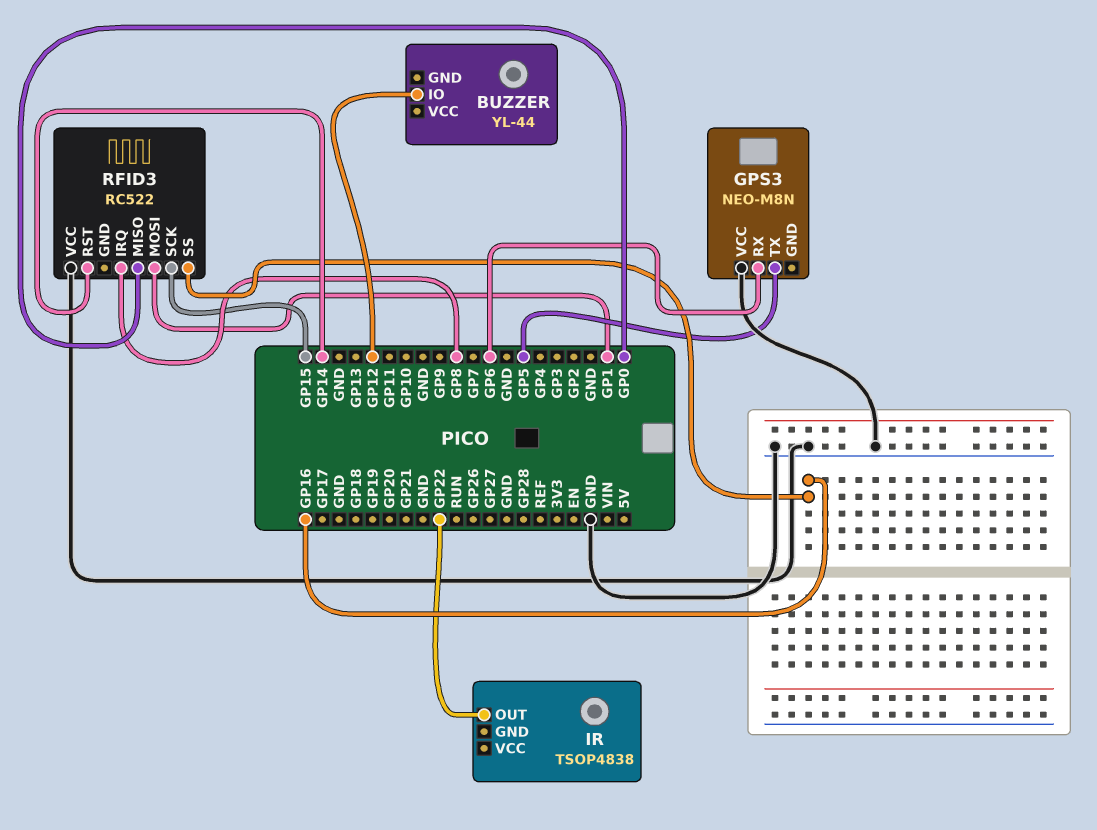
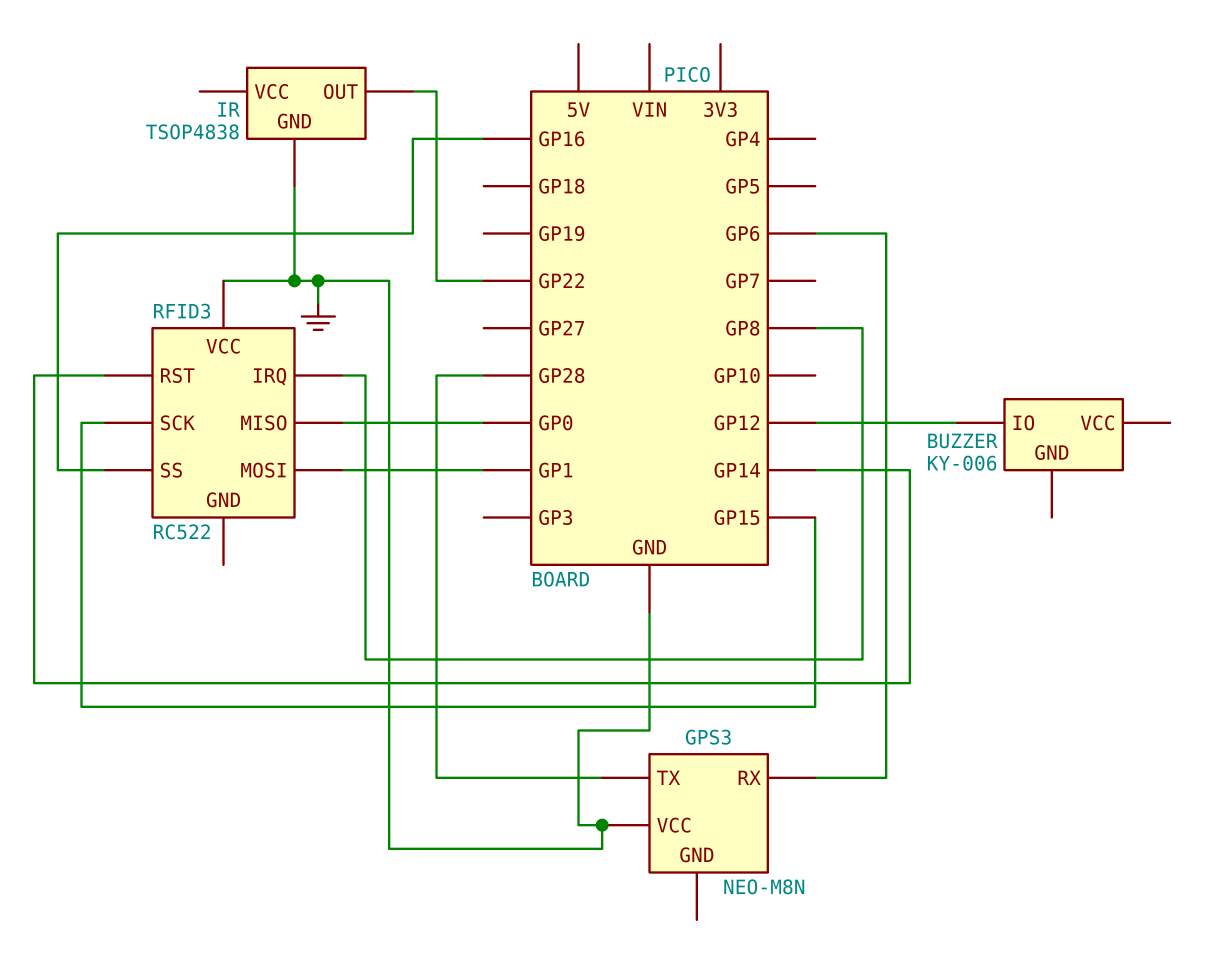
BUZZER: YL-44 -> KY-006
GPS3 pin TX: GP5 -> GP28
IR pin GND: none -> GND

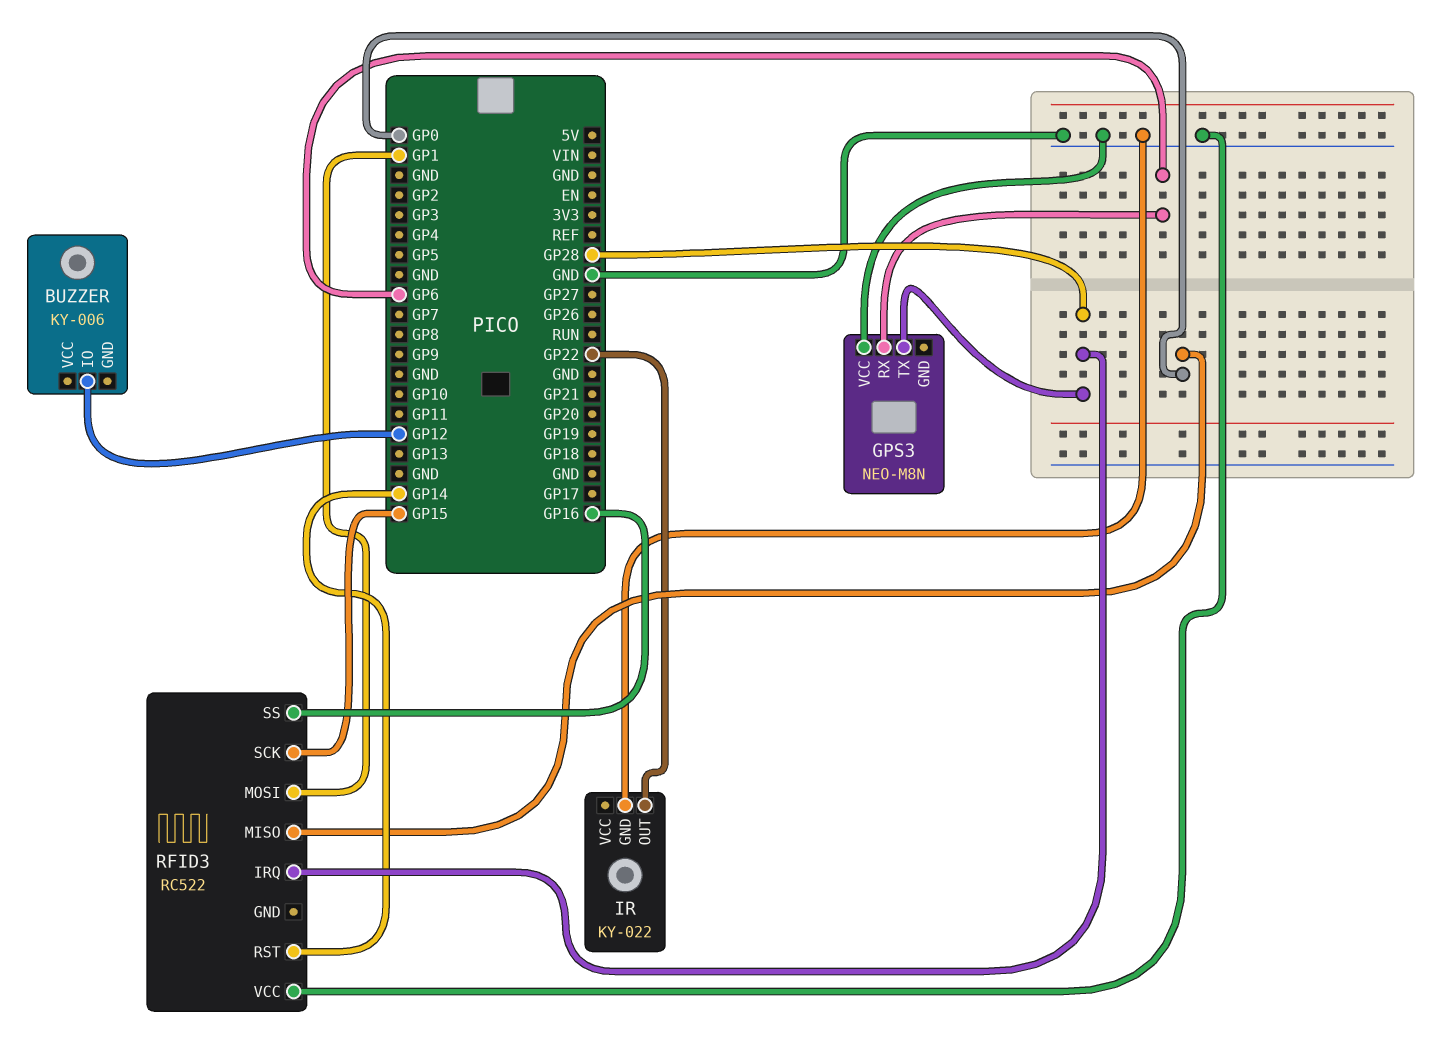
IR: TSOP4838 -> KY-022
RFID3 pin IRQ: GP8 -> GP28

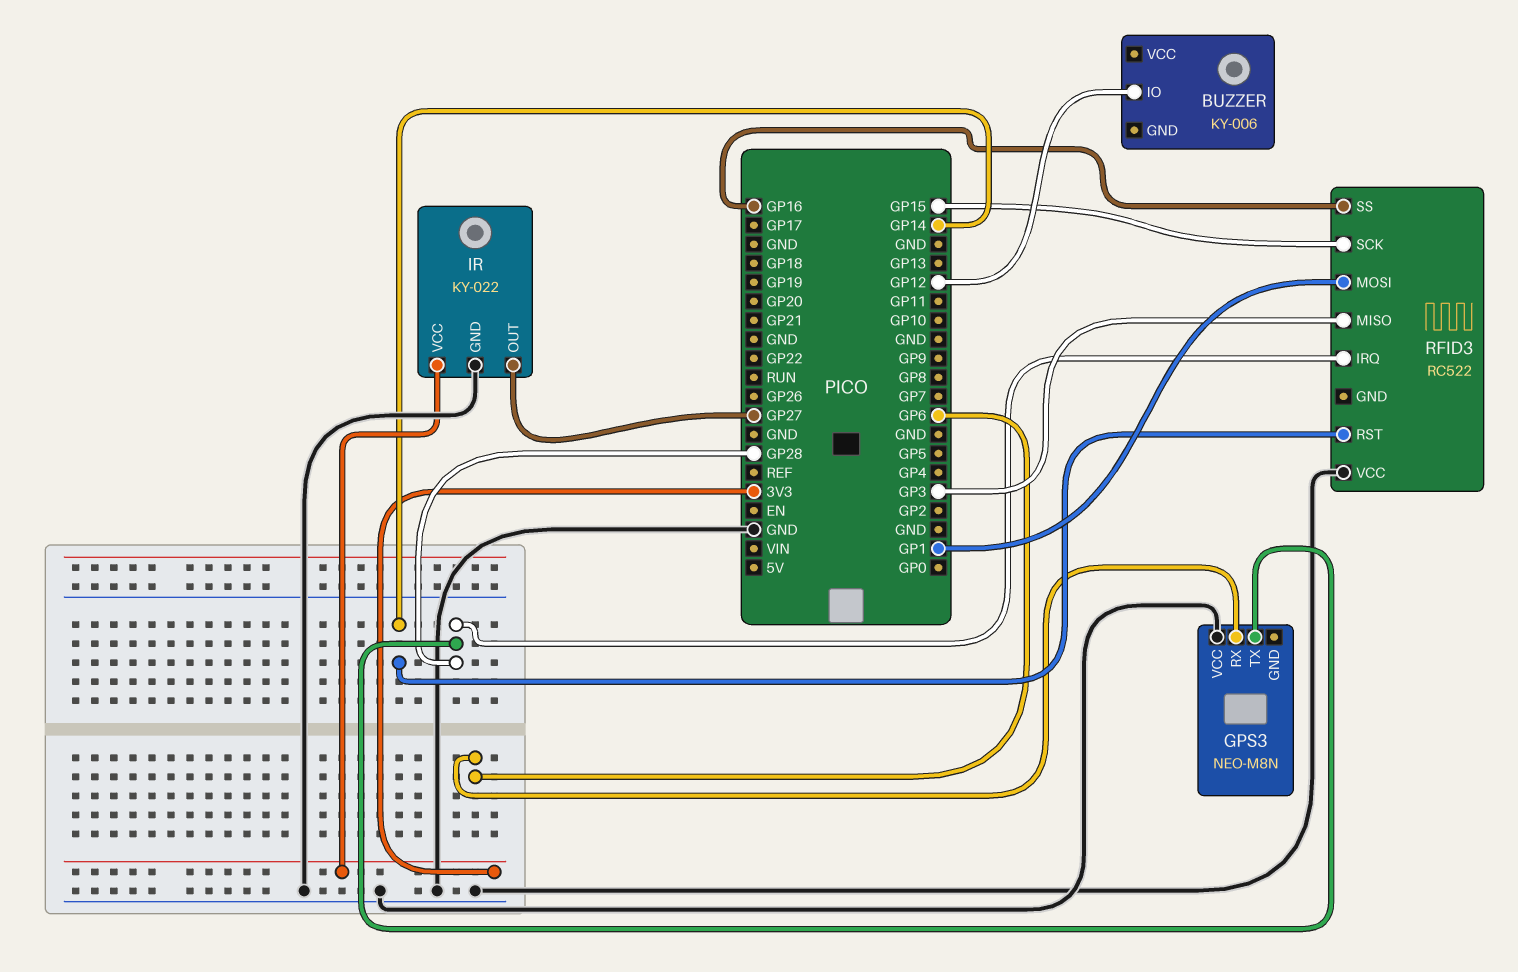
IR pin OUT: GP22 -> GP27
IR pin VCC: none -> 3V3
RFID3 pin MISO: GP0 -> GP3

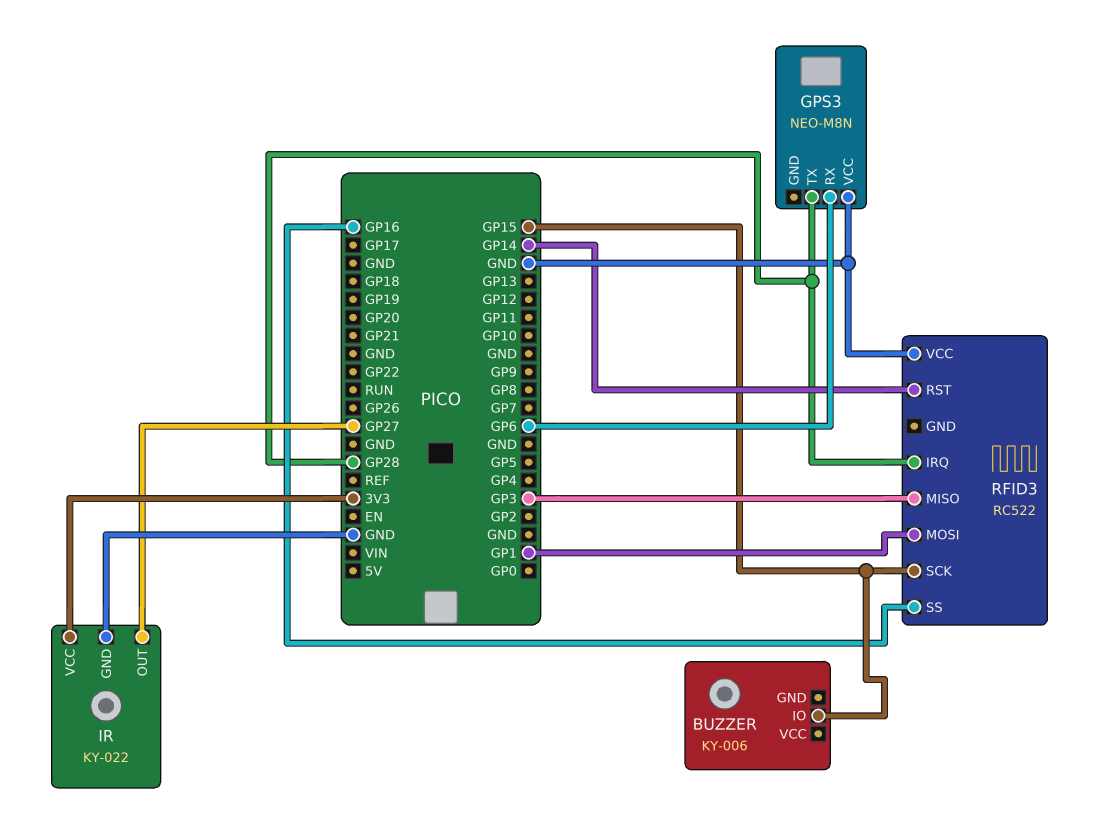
BUZZER pin IO: GP12 -> GP15

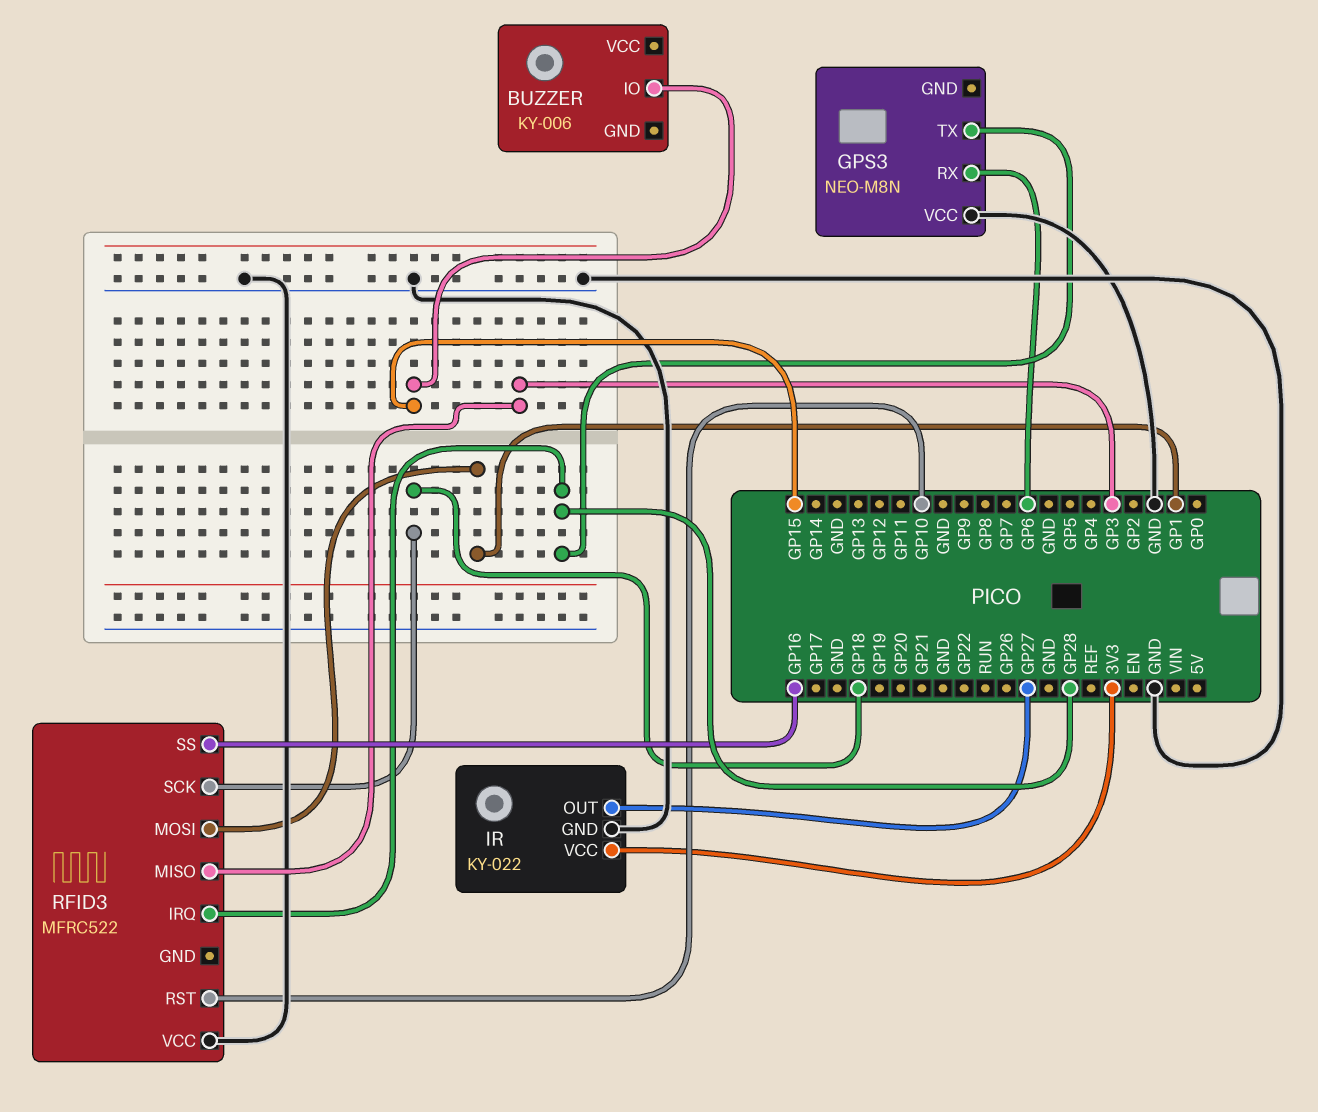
RFID3: RC522 -> MFRC522
RFID3 pin RST: GP14 -> GP10
RFID3 pin SCK: GP15 -> GP18

